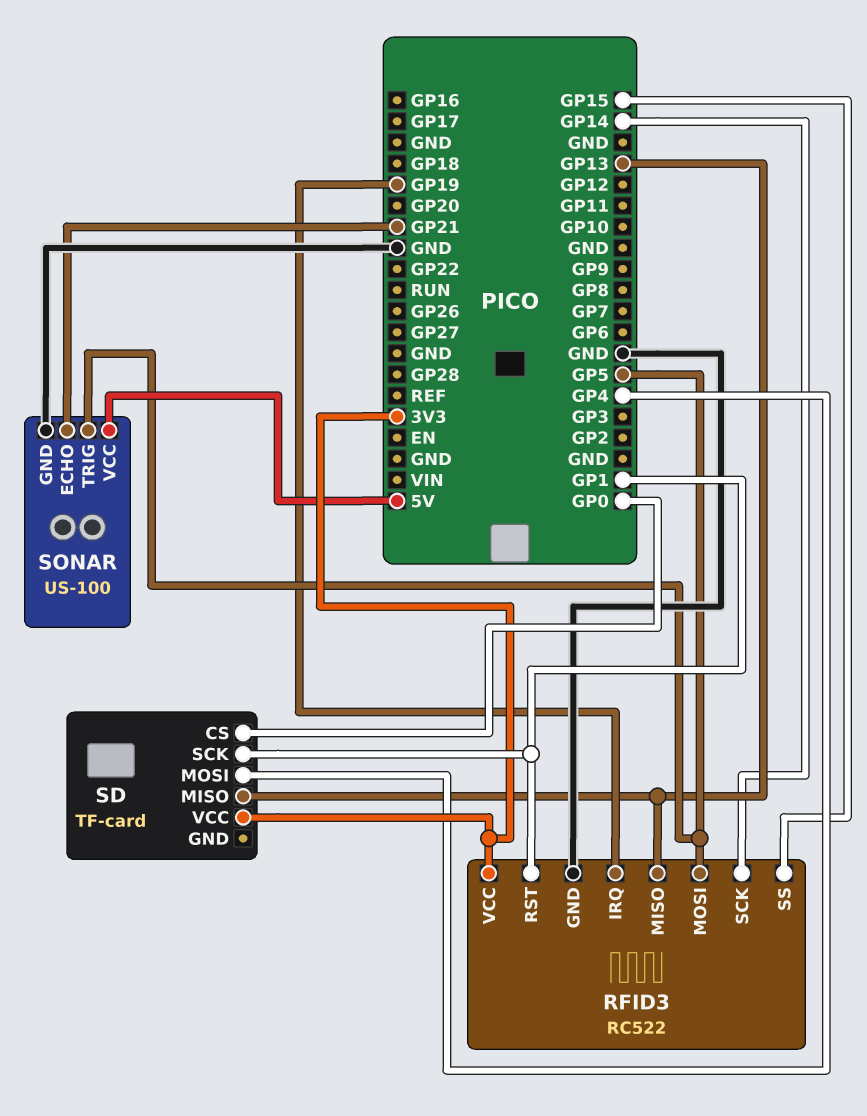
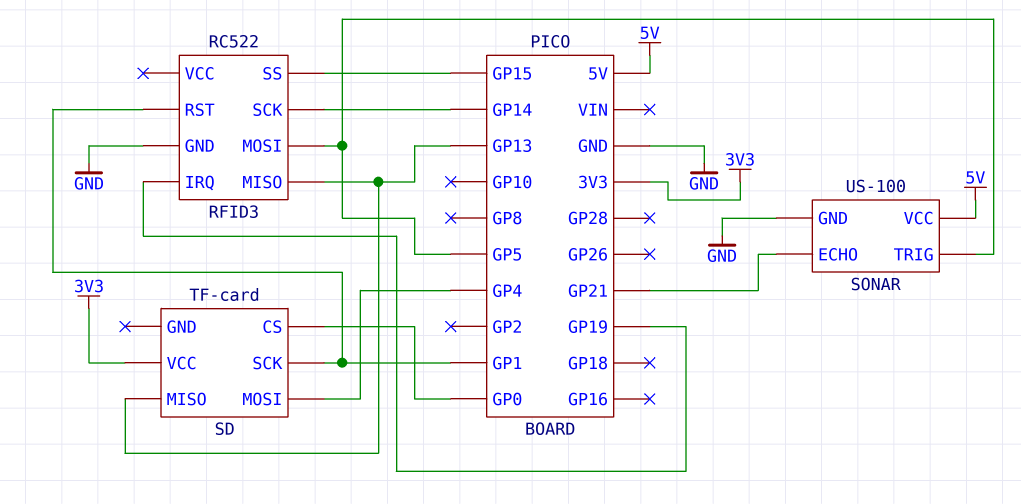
RFID3 pin VCC: 3V3 -> none

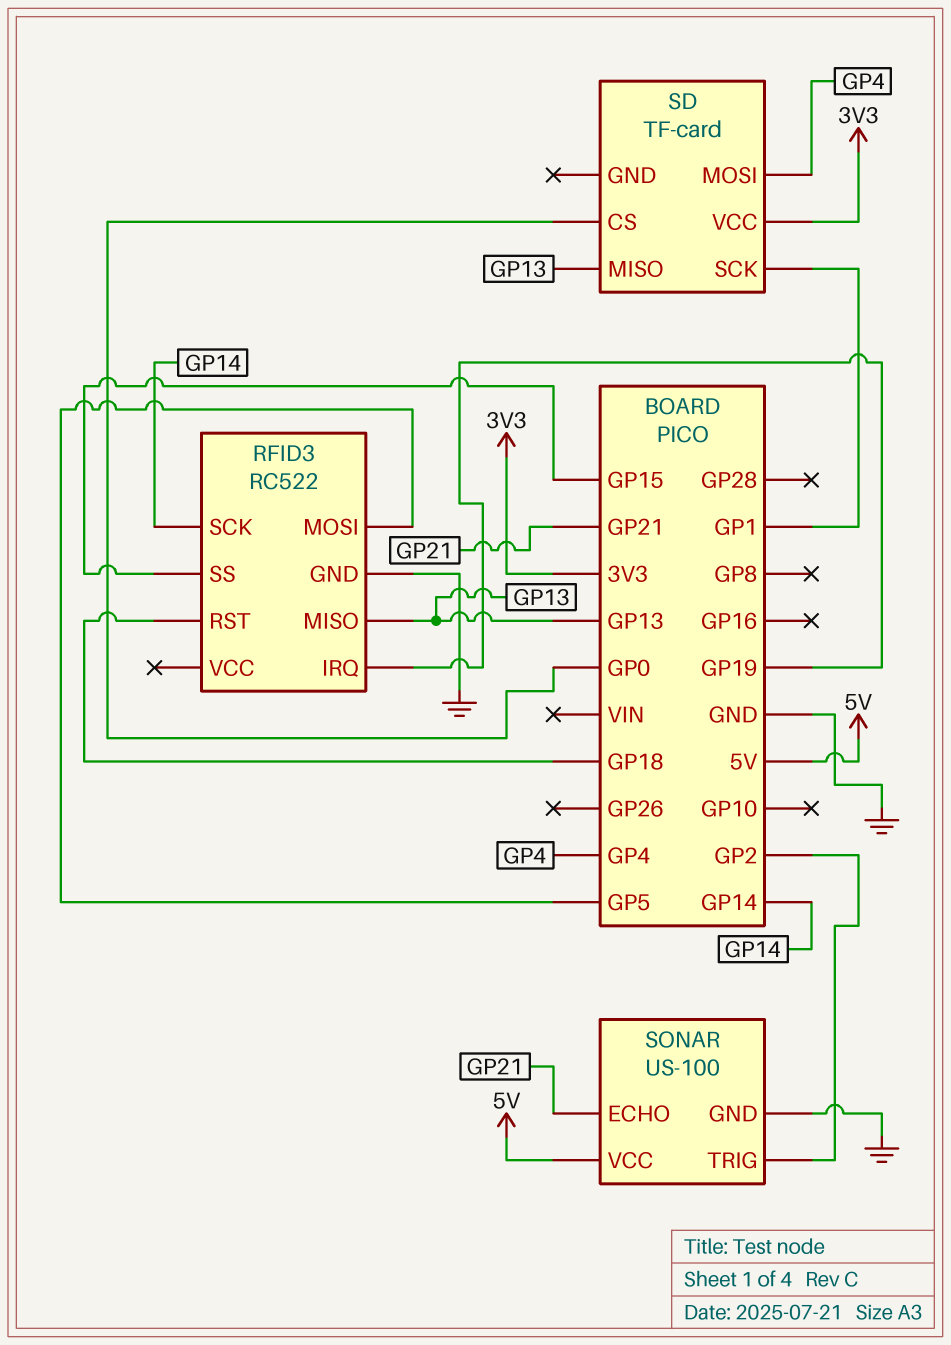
RFID3 pin RST: GP1 -> GP18
SONAR pin TRIG: GP5 -> GP2

